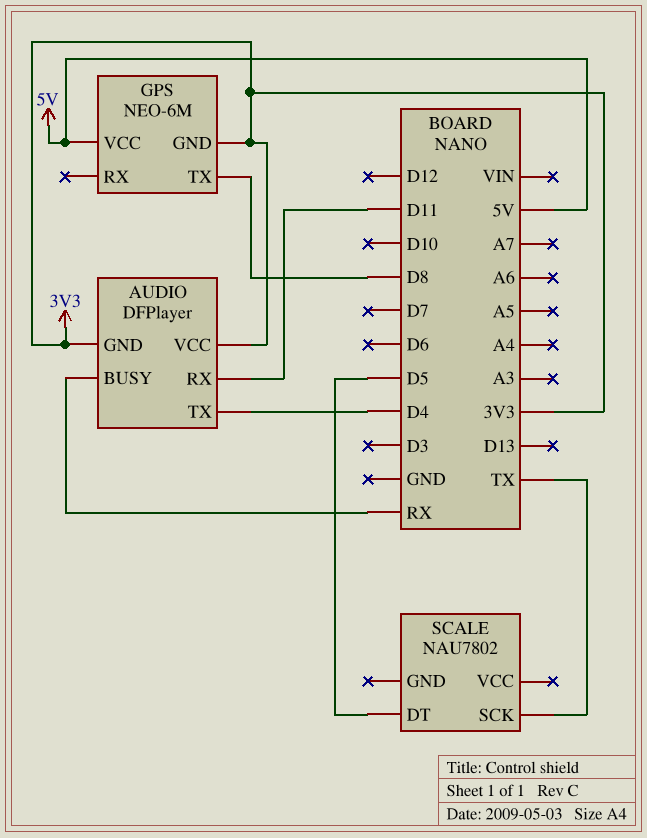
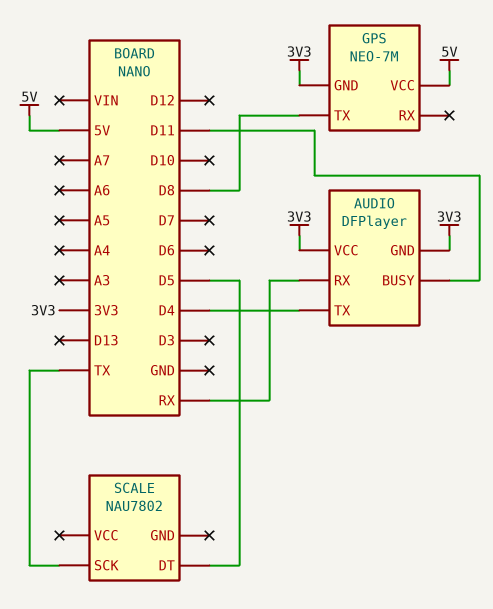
AUDIO pin BUSY: RX -> D11
AUDIO pin RX: D11 -> RX
GPS: NEO-6M -> NEO-7M

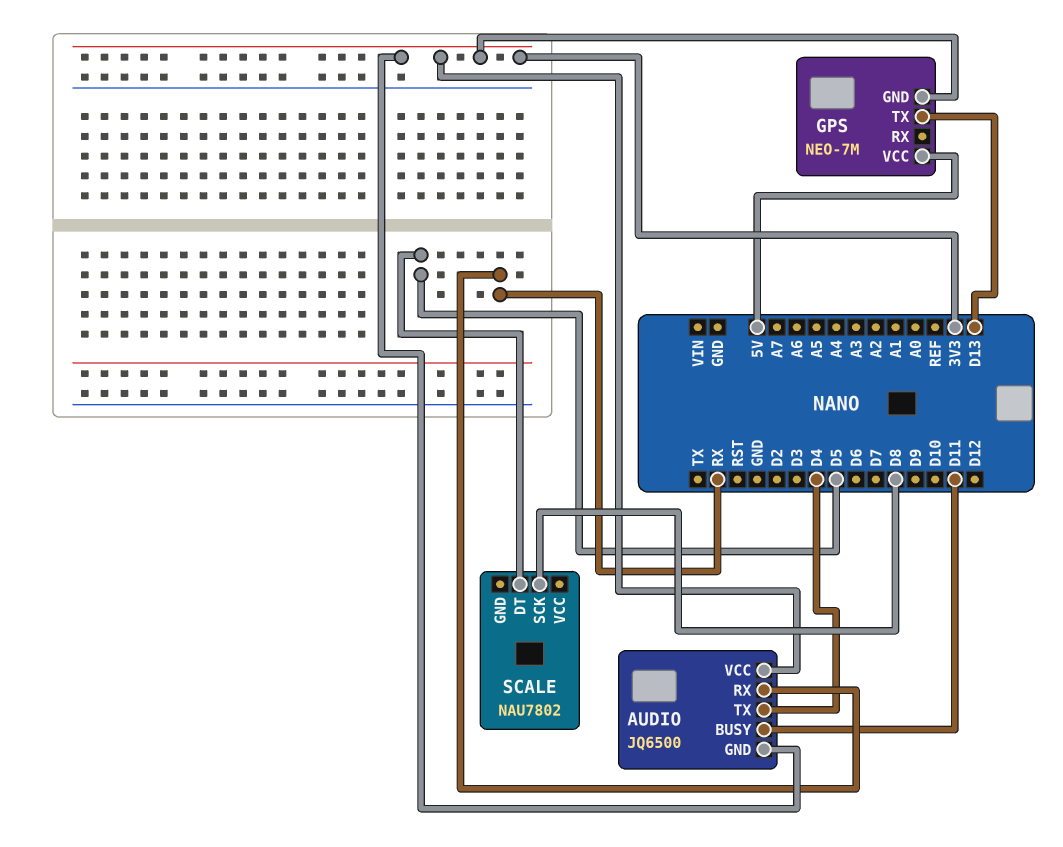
AUDIO: DFPlayer -> JQ6500
GPS pin TX: D8 -> D13
SCALE pin SCK: TX -> D8

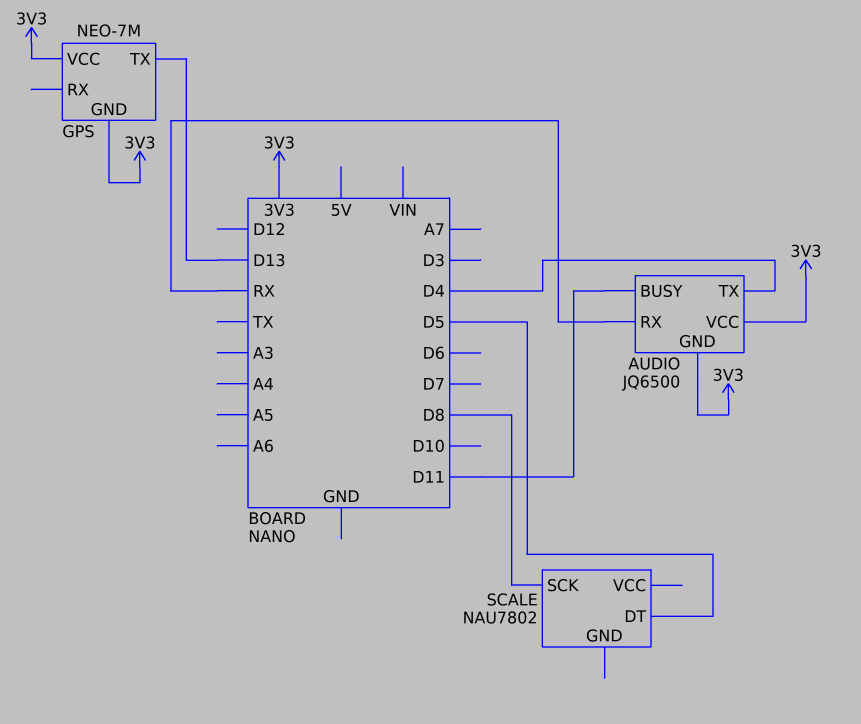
GPS pin VCC: 5V -> 3V3

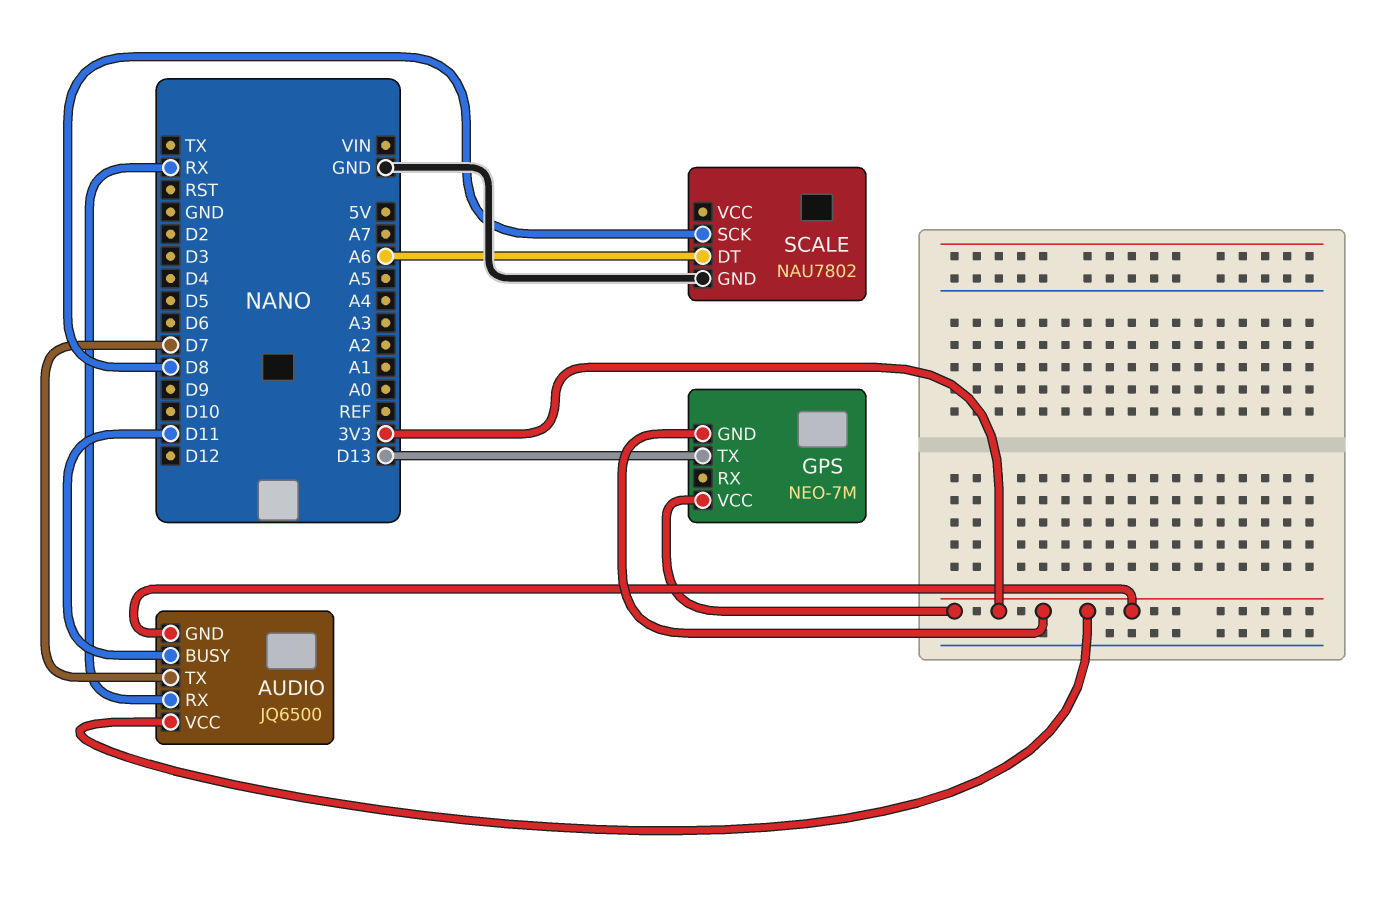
AUDIO pin TX: D4 -> D7
SCALE pin DT: D5 -> A6
SCALE pin GND: none -> GND

